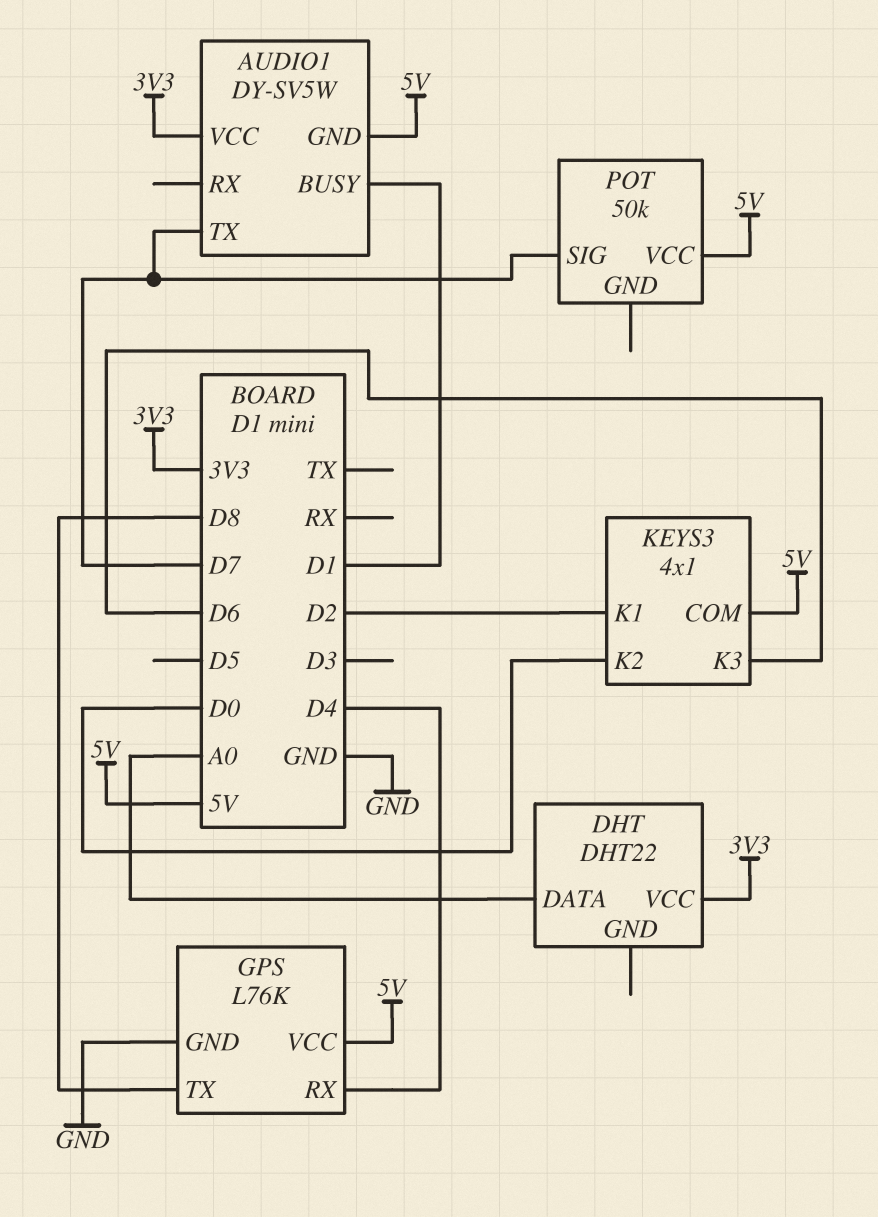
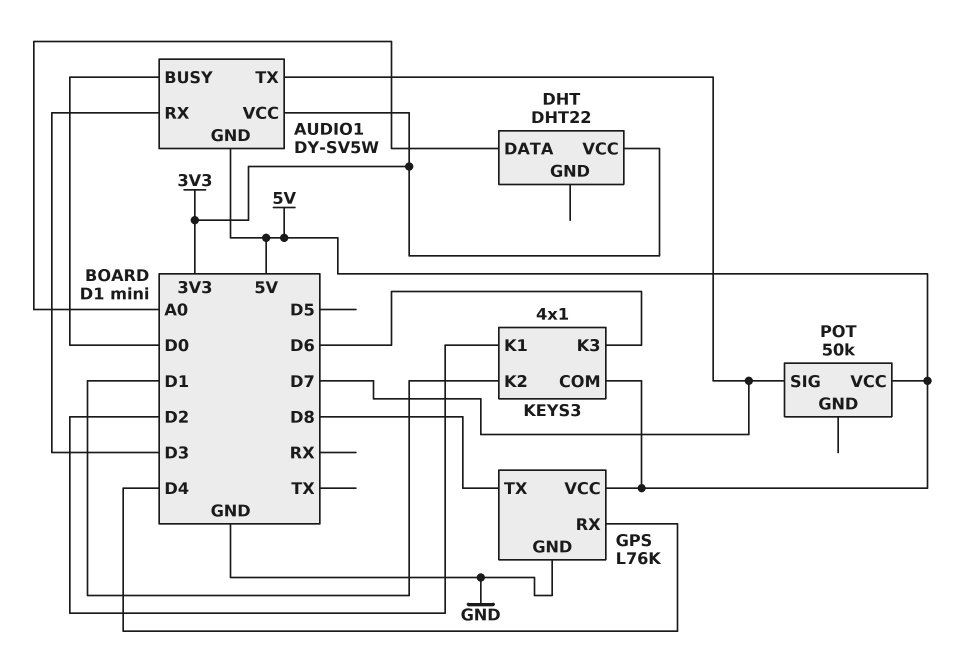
AUDIO1 pin BUSY: D1 -> D0
AUDIO1 pin RX: none -> D3
KEYS3 pin K2: D0 -> D1

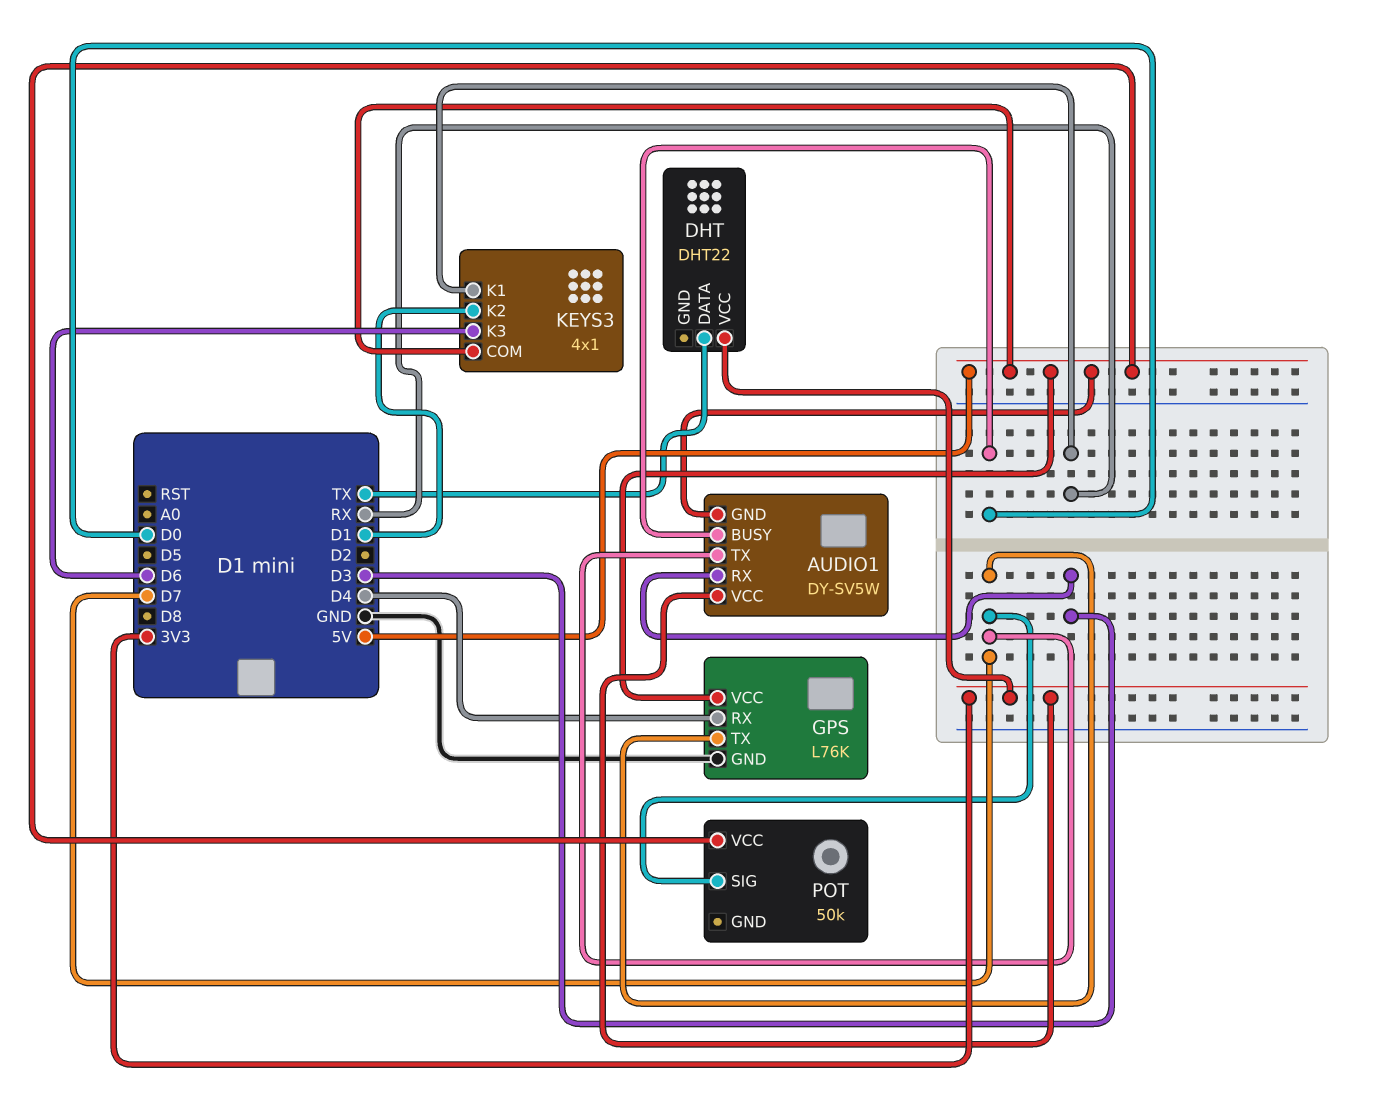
DHT pin DATA: A0 -> TX
GPS pin TX: D8 -> D7
KEYS3 pin K1: D2 -> RX

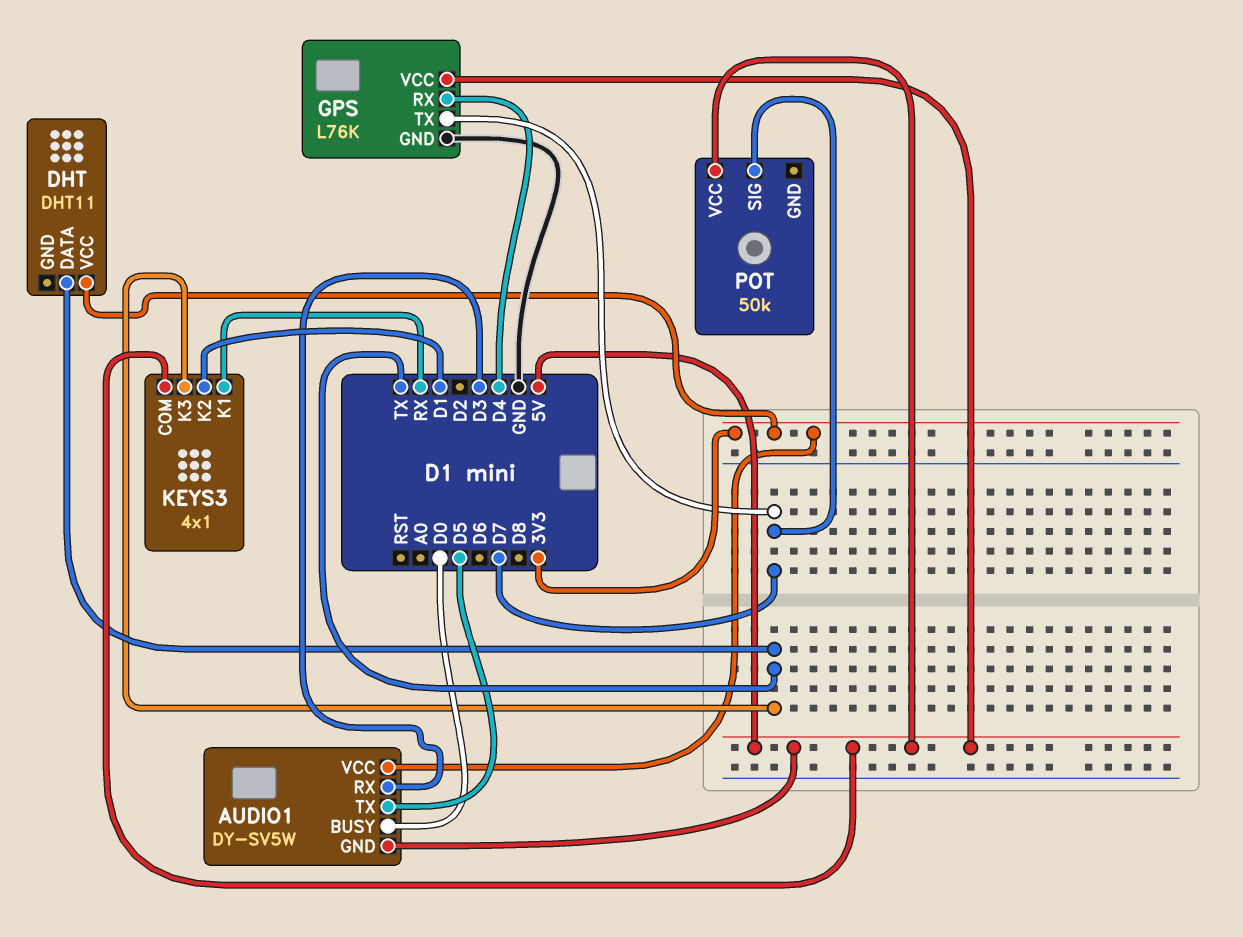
AUDIO1 pin TX: D7 -> D5
DHT: DHT22 -> DHT11
KEYS3 pin K3: D6 -> TX

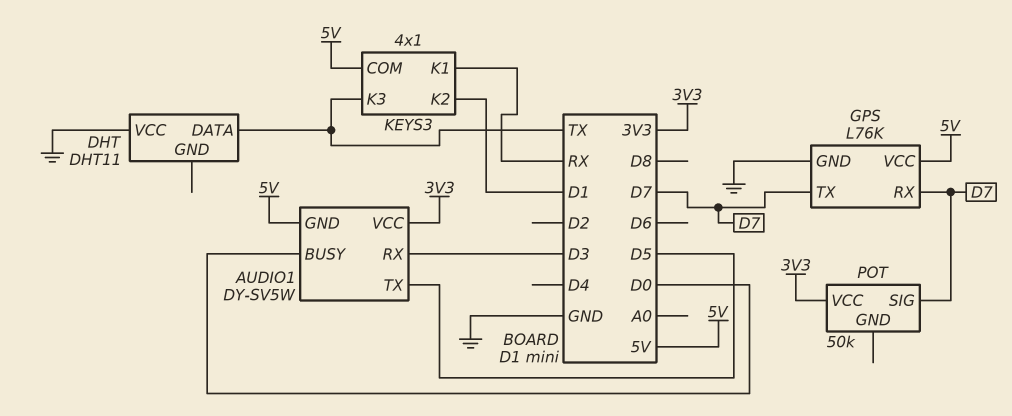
DHT pin VCC: 3V3 -> GND
GPS pin RX: D4 -> D7
POT pin VCC: 5V -> 3V3

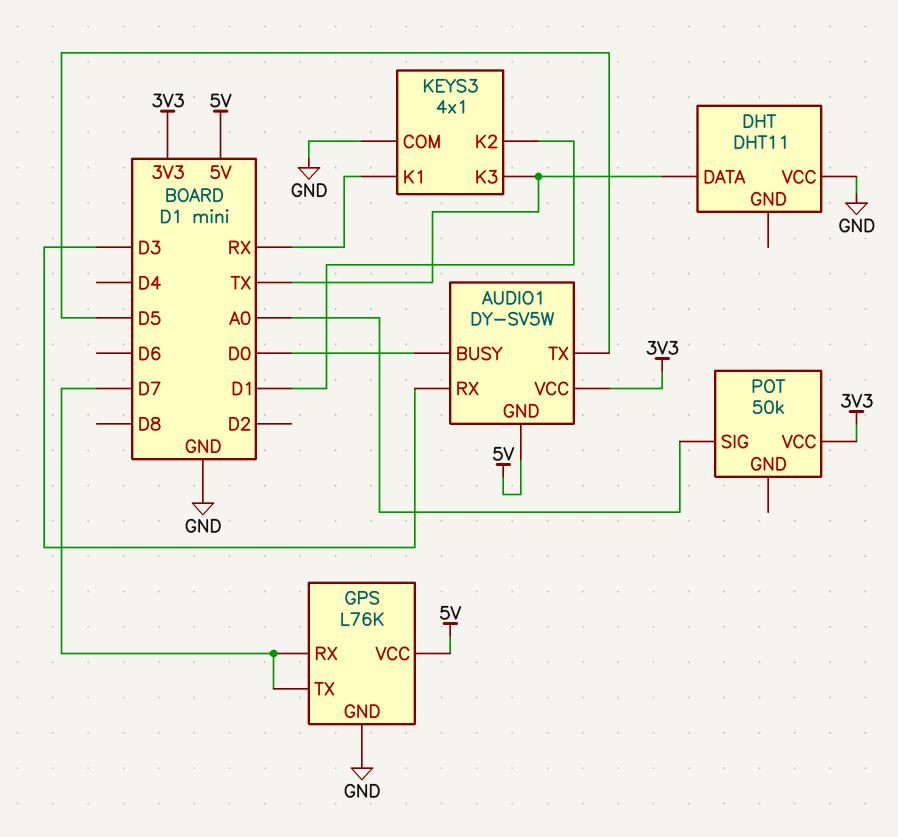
KEYS3 pin COM: 5V -> GND
POT pin SIG: D7 -> A0

